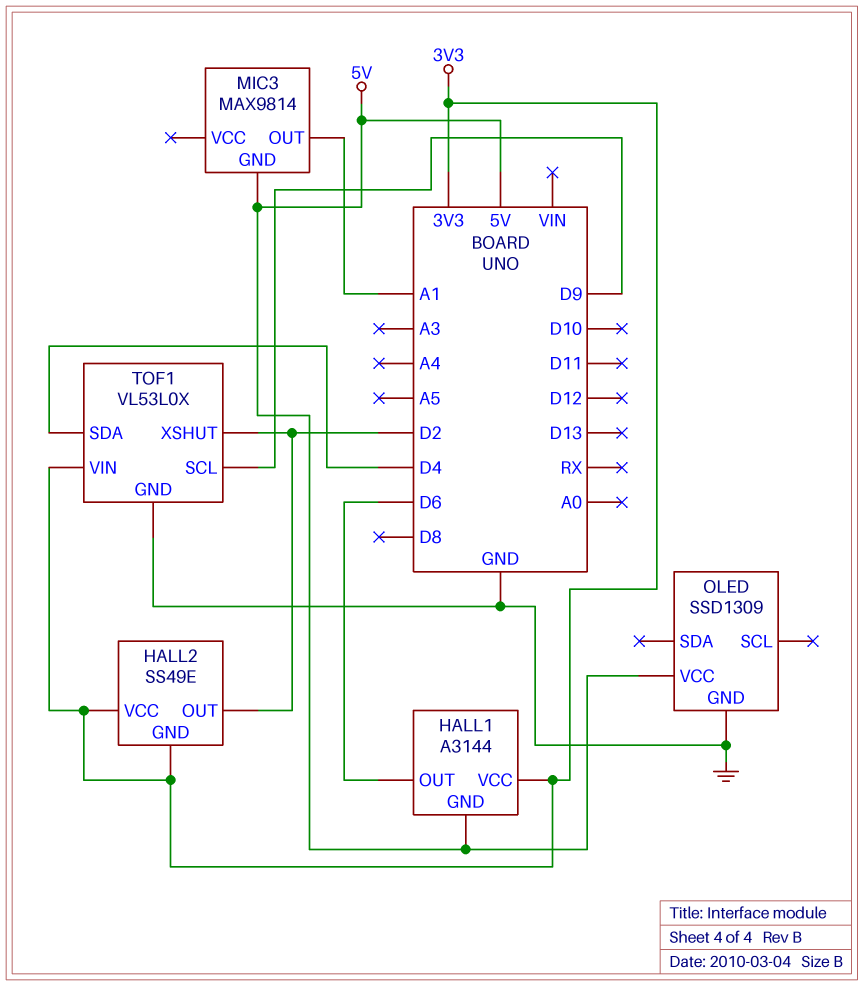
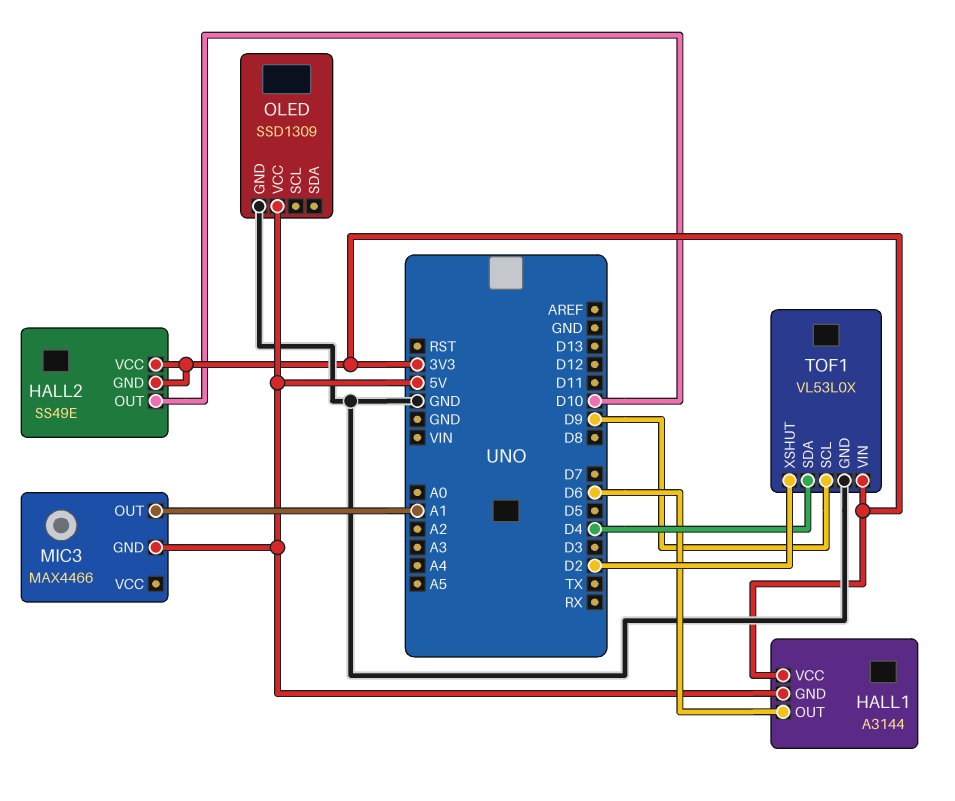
HALL2 pin OUT: D2 -> D10
MIC3: MAX9814 -> MAX4466

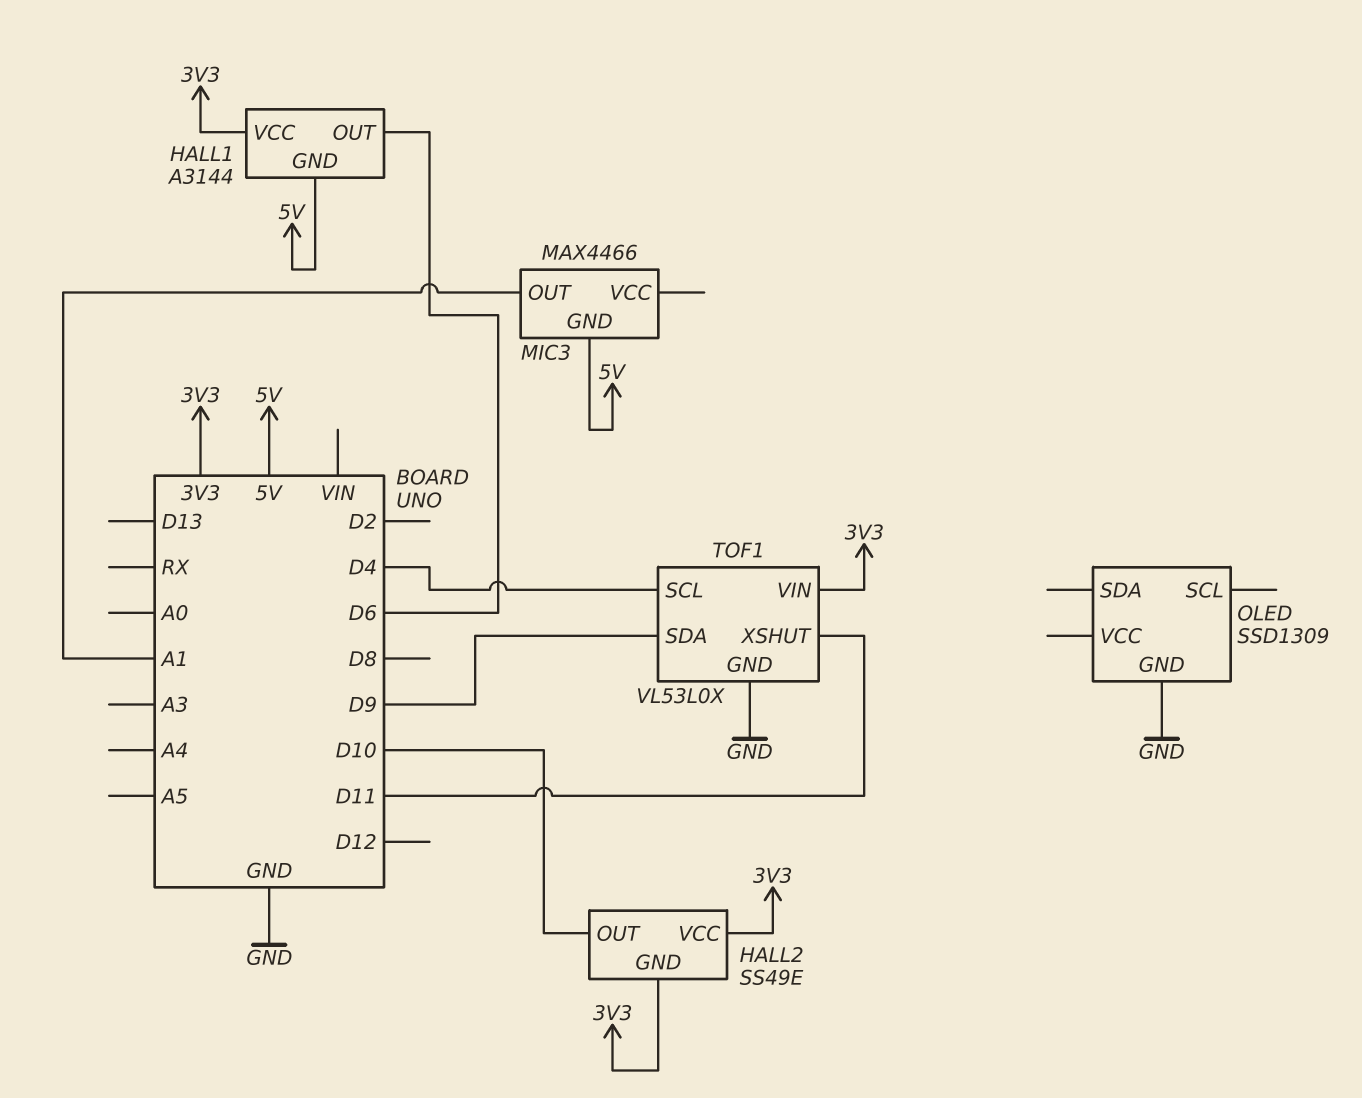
OLED pin VCC: 5V -> none
TOF1 pin SCL: D9 -> D4
TOF1 pin SDA: D4 -> D9
TOF1 pin XSHUT: D2 -> D11

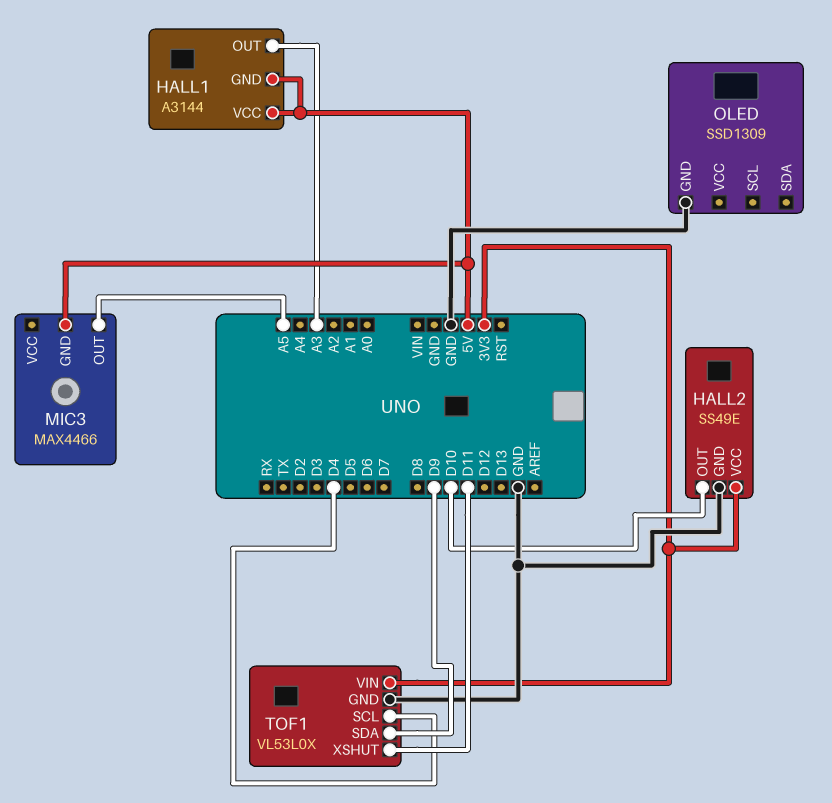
HALL1 pin OUT: D6 -> A3
HALL1 pin VCC: 3V3 -> 5V
HALL2 pin GND: 3V3 -> GND
MIC3 pin OUT: A1 -> A5

